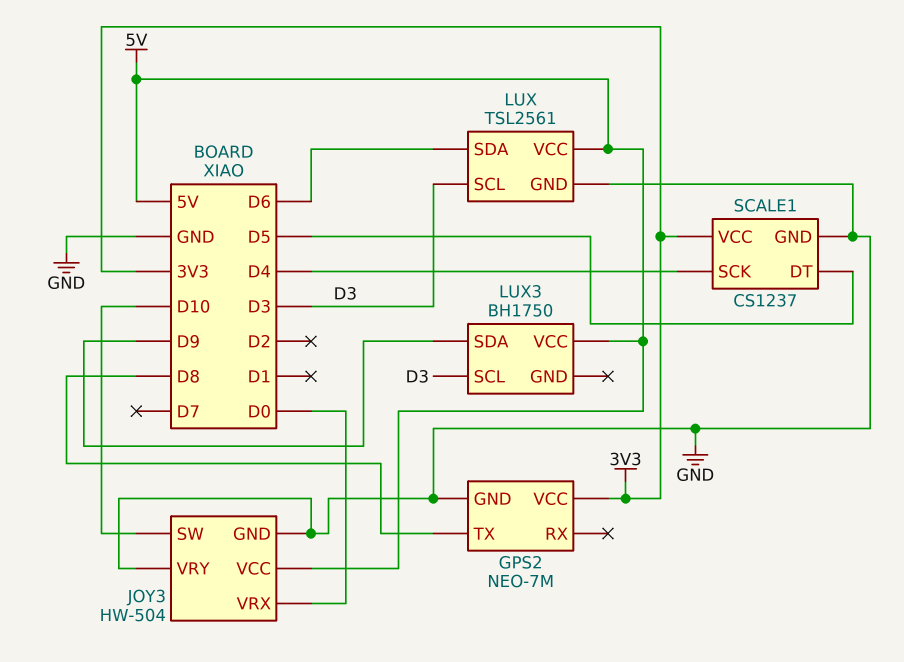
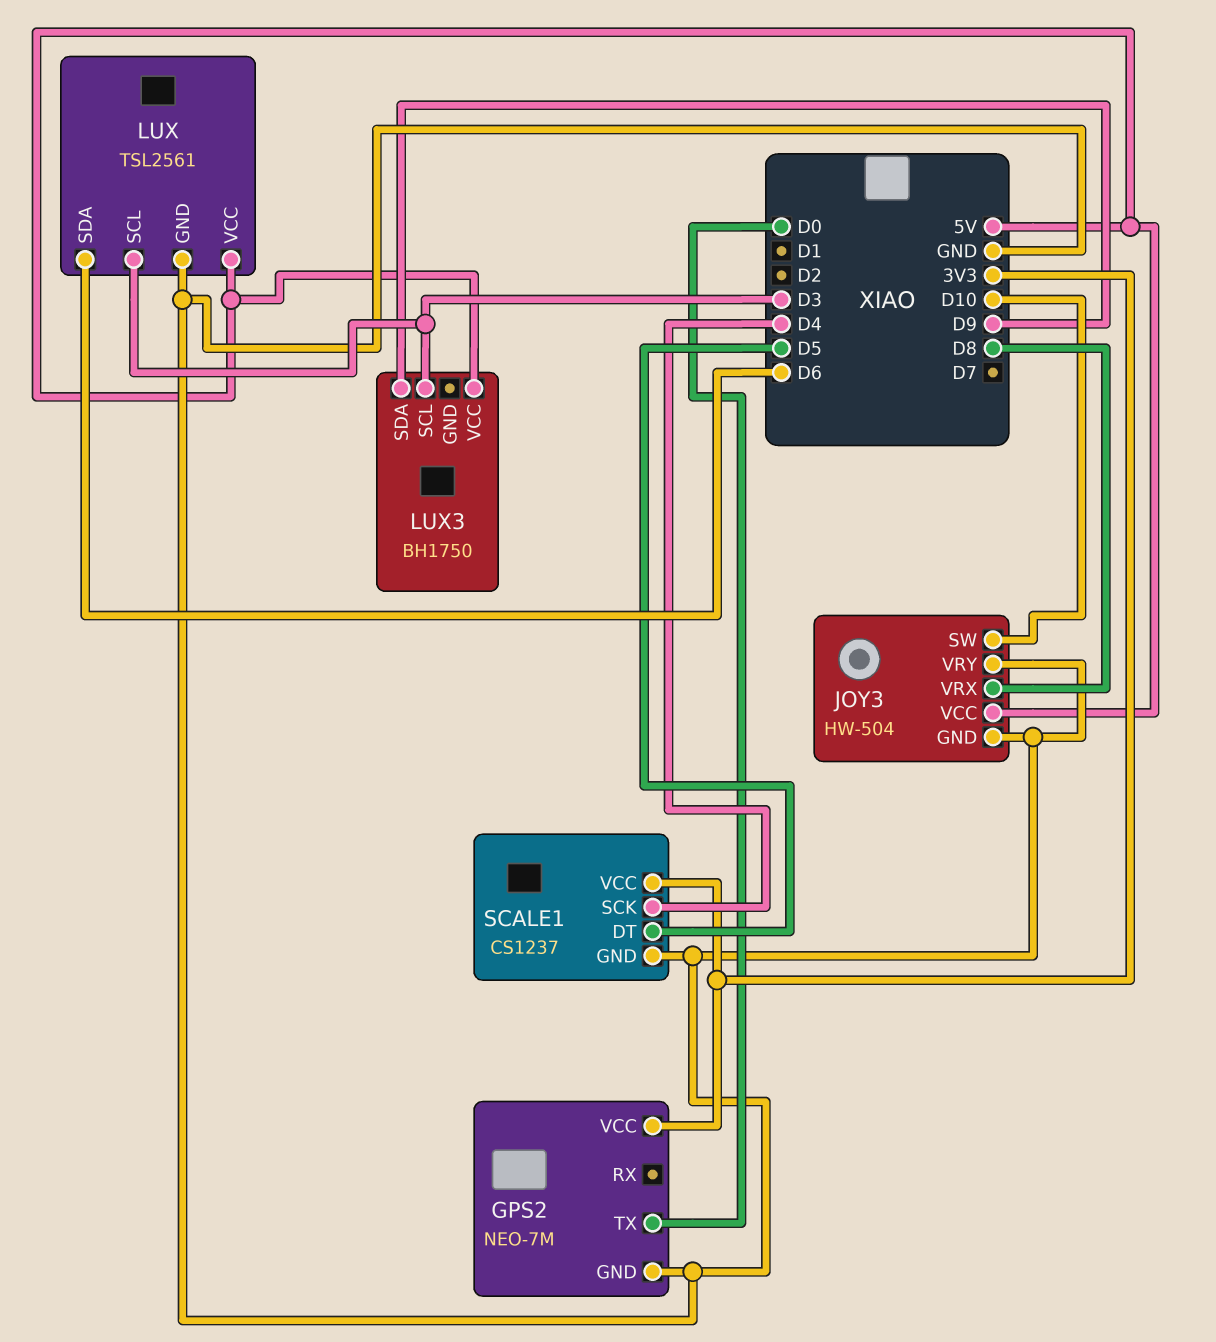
GPS2 pin TX: D8 -> D0
JOY3 pin VRX: D0 -> D8

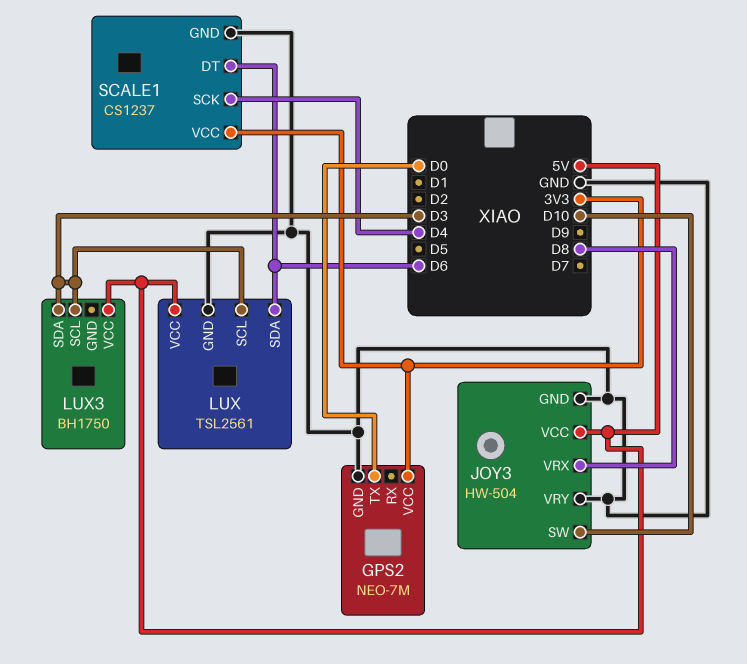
LUX3 pin SDA: D9 -> D3
SCALE1 pin DT: D5 -> D6

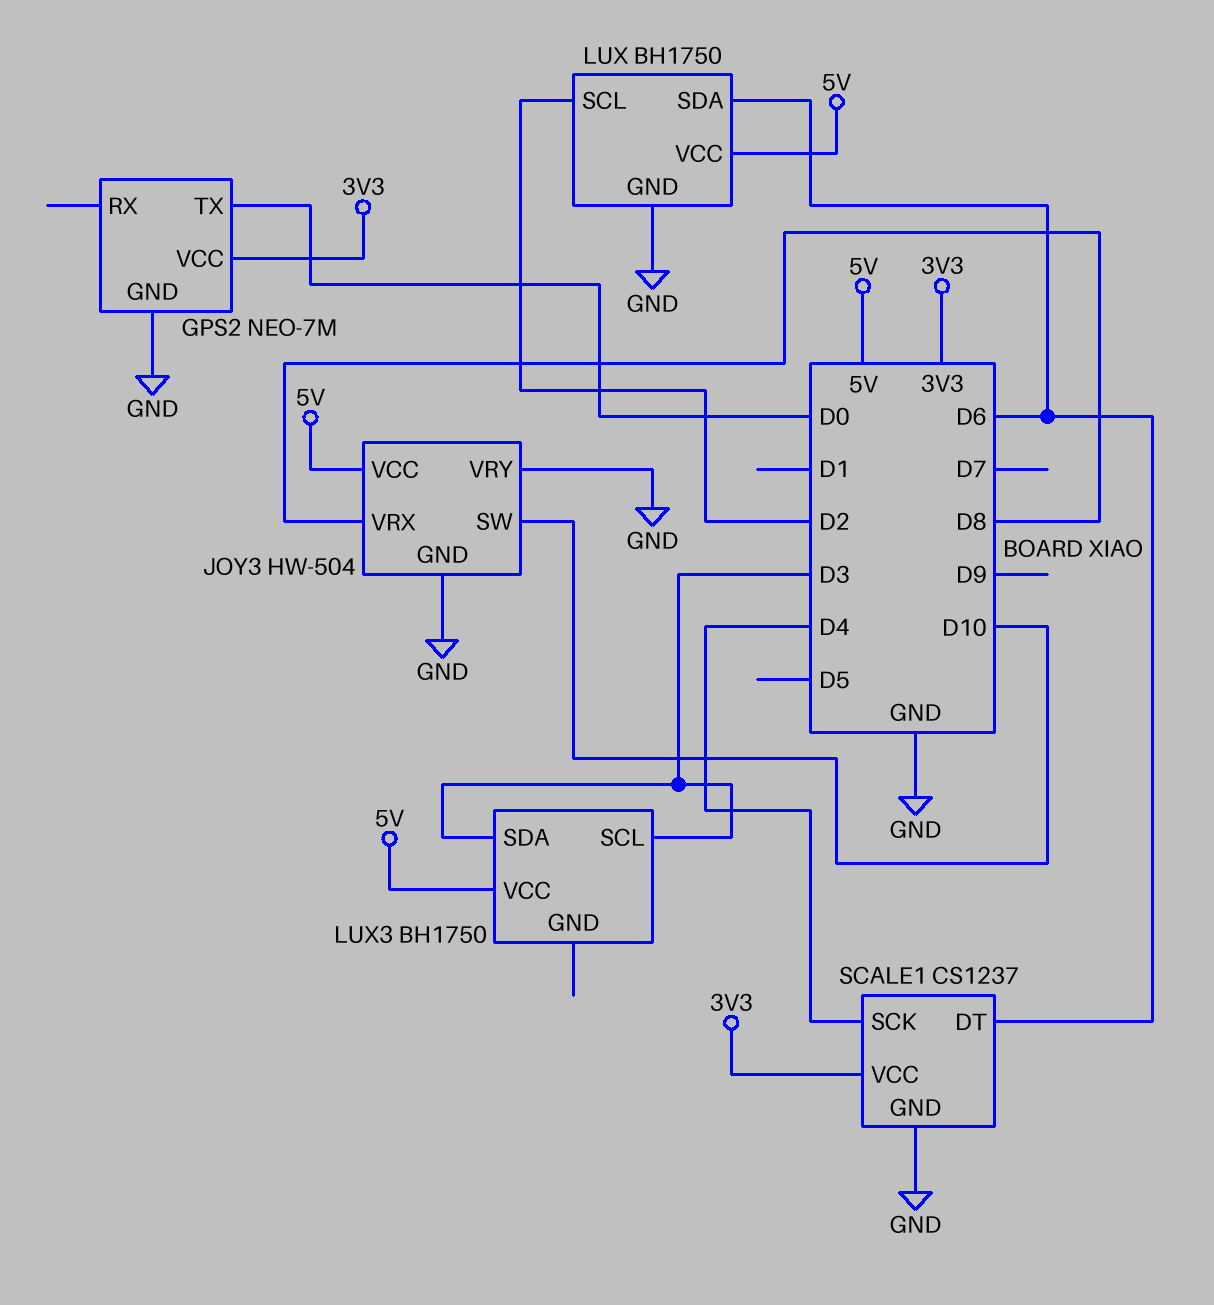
LUX: TSL2561 -> BH1750
LUX pin SCL: D3 -> D2

